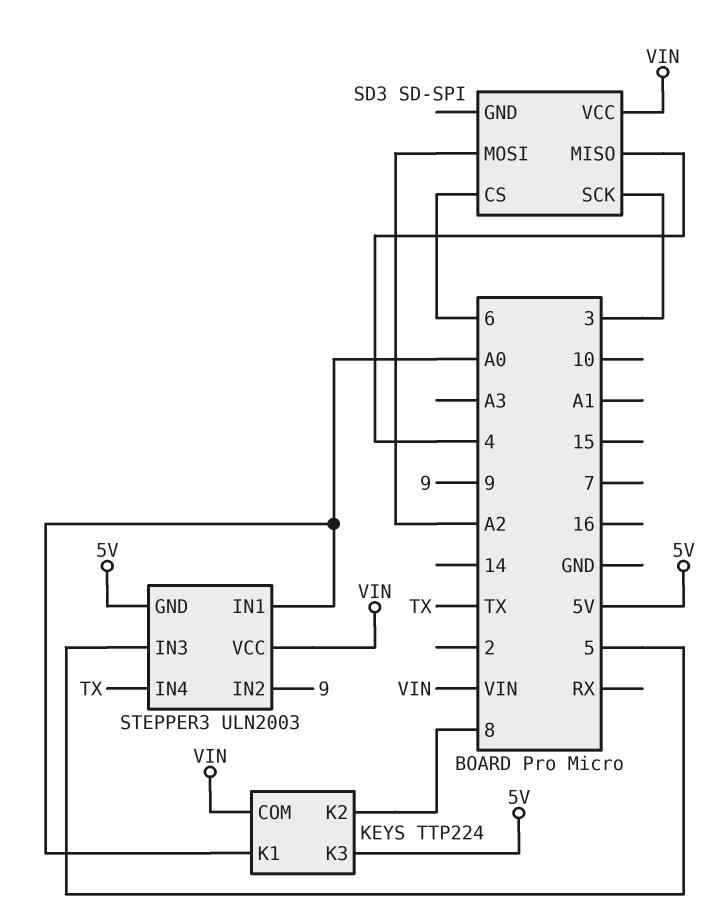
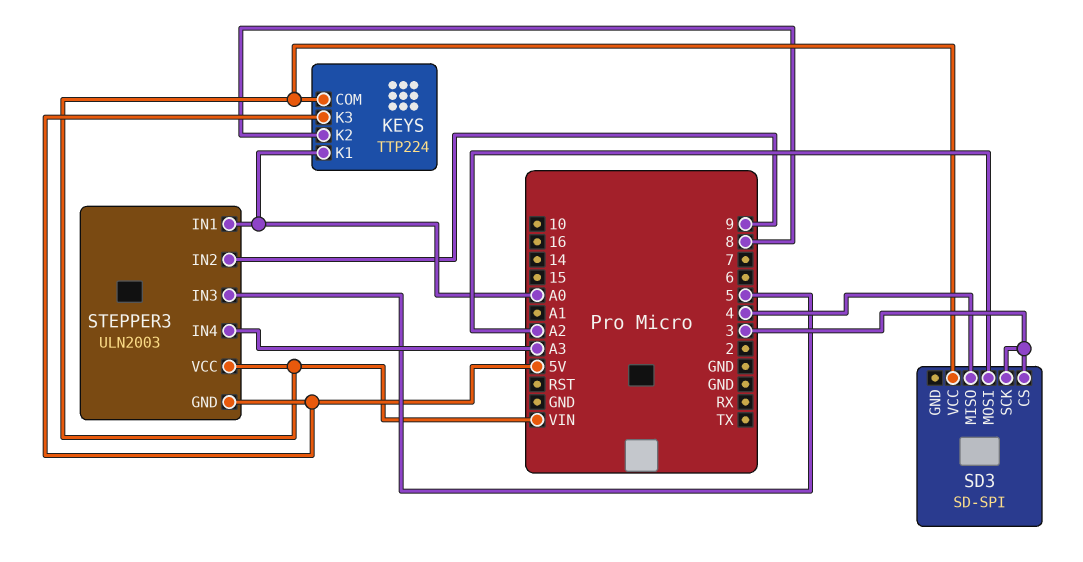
SD3 pin CS: 6 -> 3
STEPPER3 pin IN4: TX -> A3

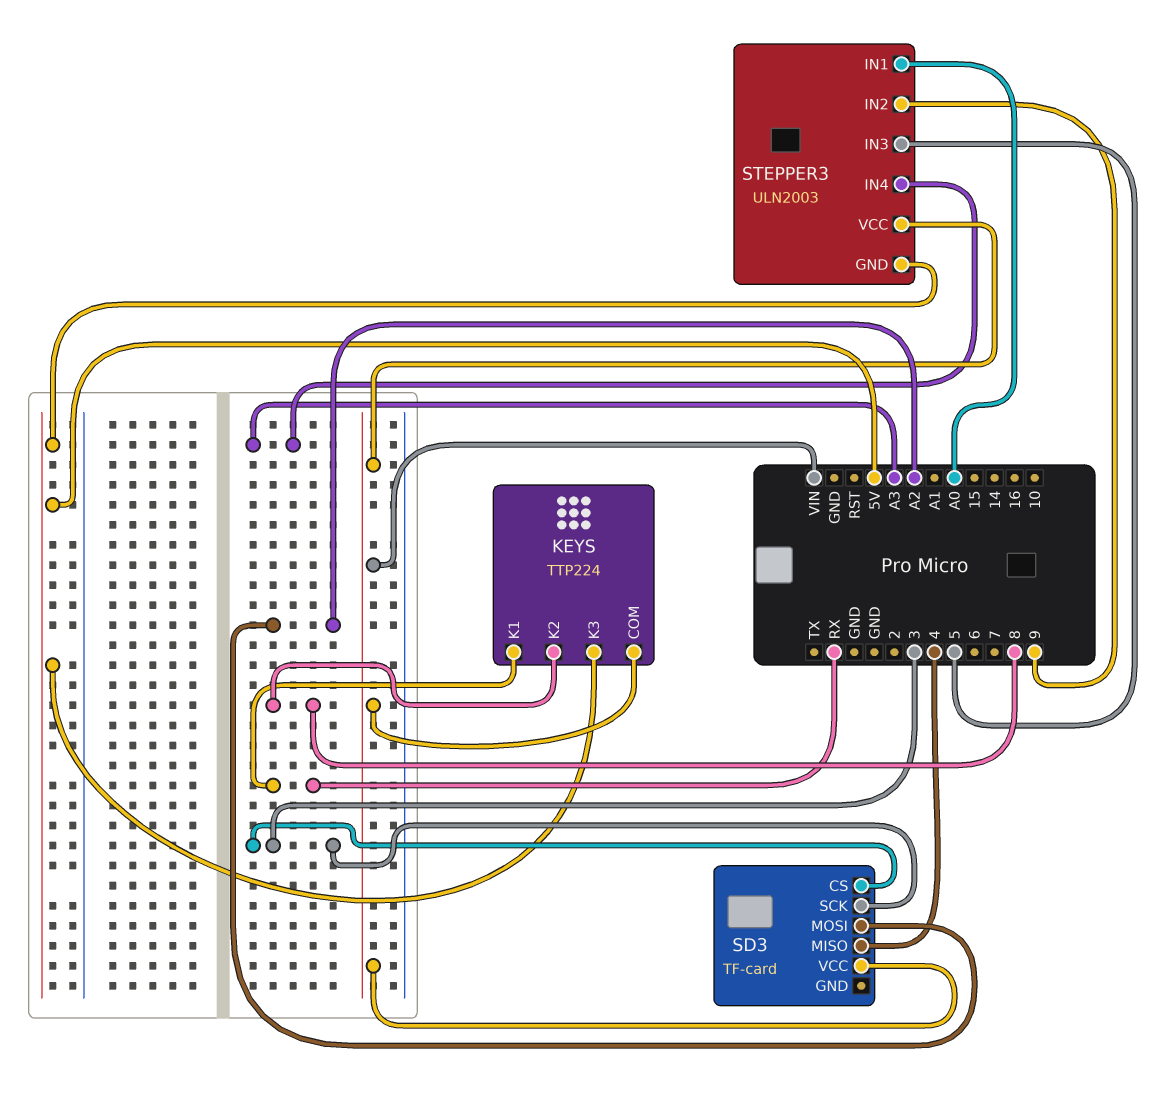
KEYS pin K1: A0 -> RX
SD3: SD-SPI -> TF-card

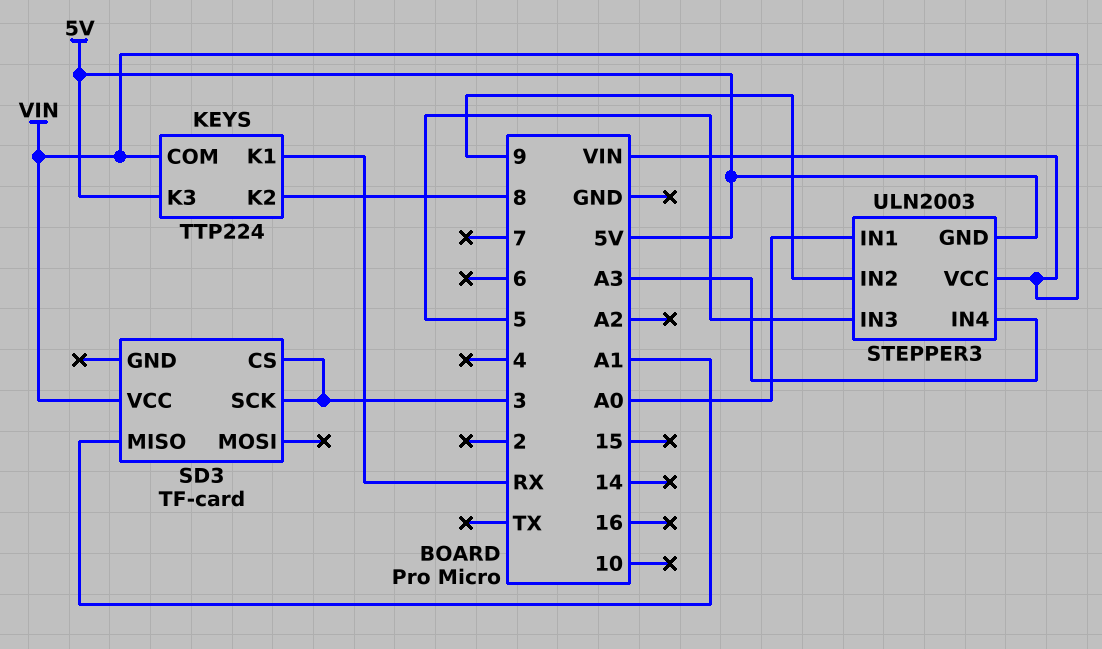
SD3 pin MISO: 4 -> A1
SD3 pin MOSI: A2 -> none

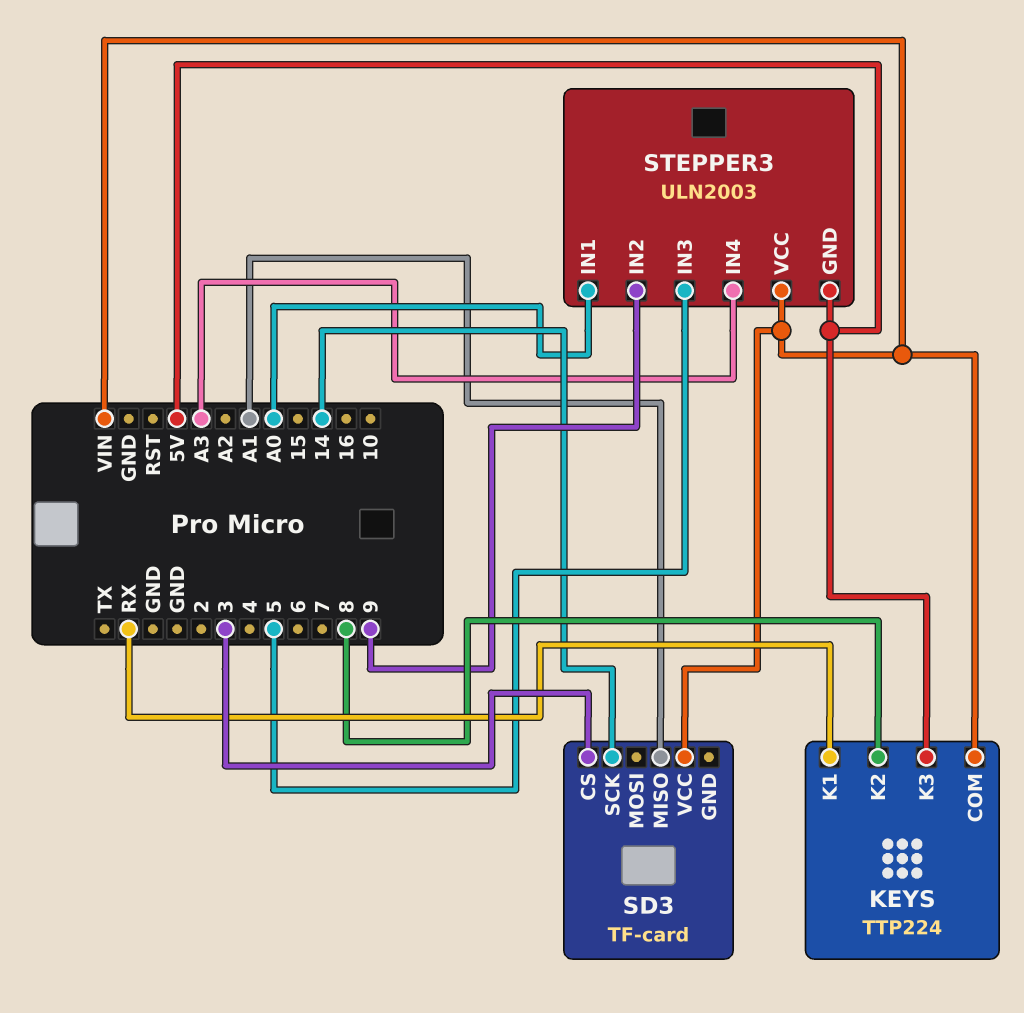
SD3 pin SCK: 3 -> 14

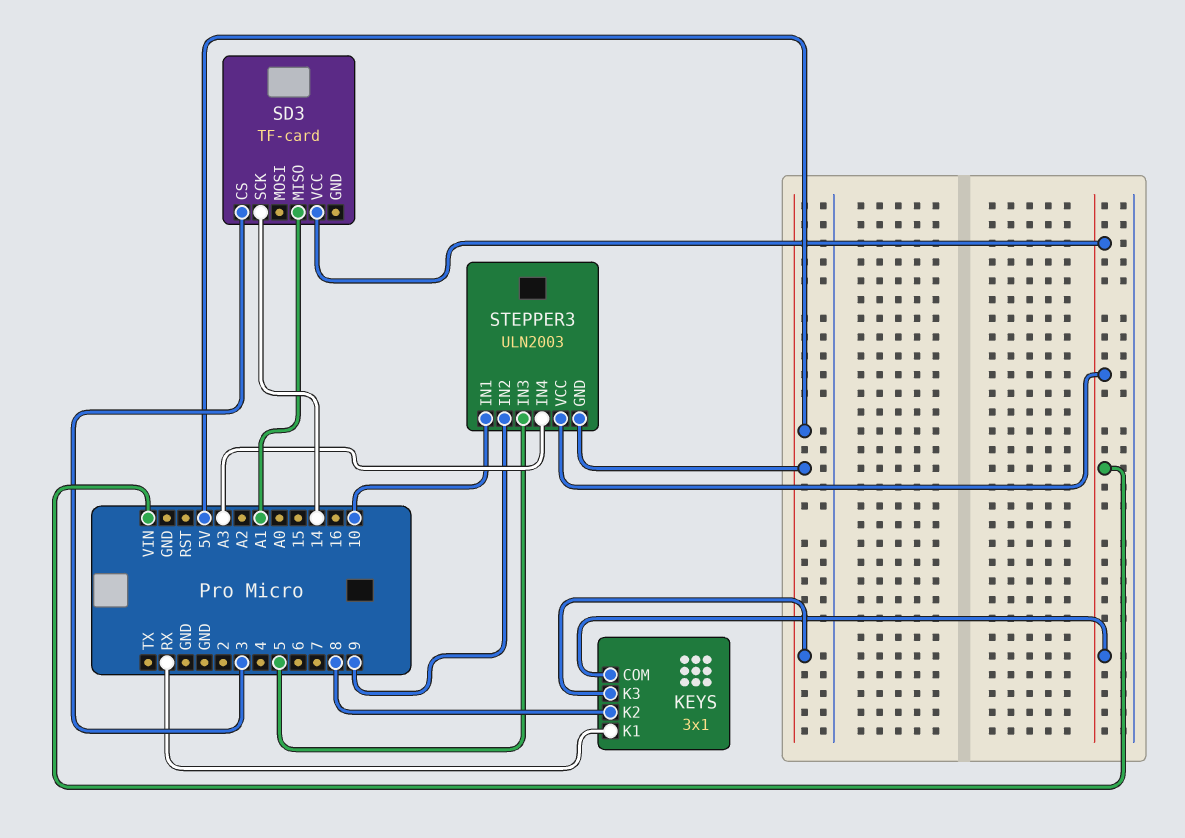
KEYS: TTP224 -> 3x1
STEPPER3 pin IN1: A0 -> 10

